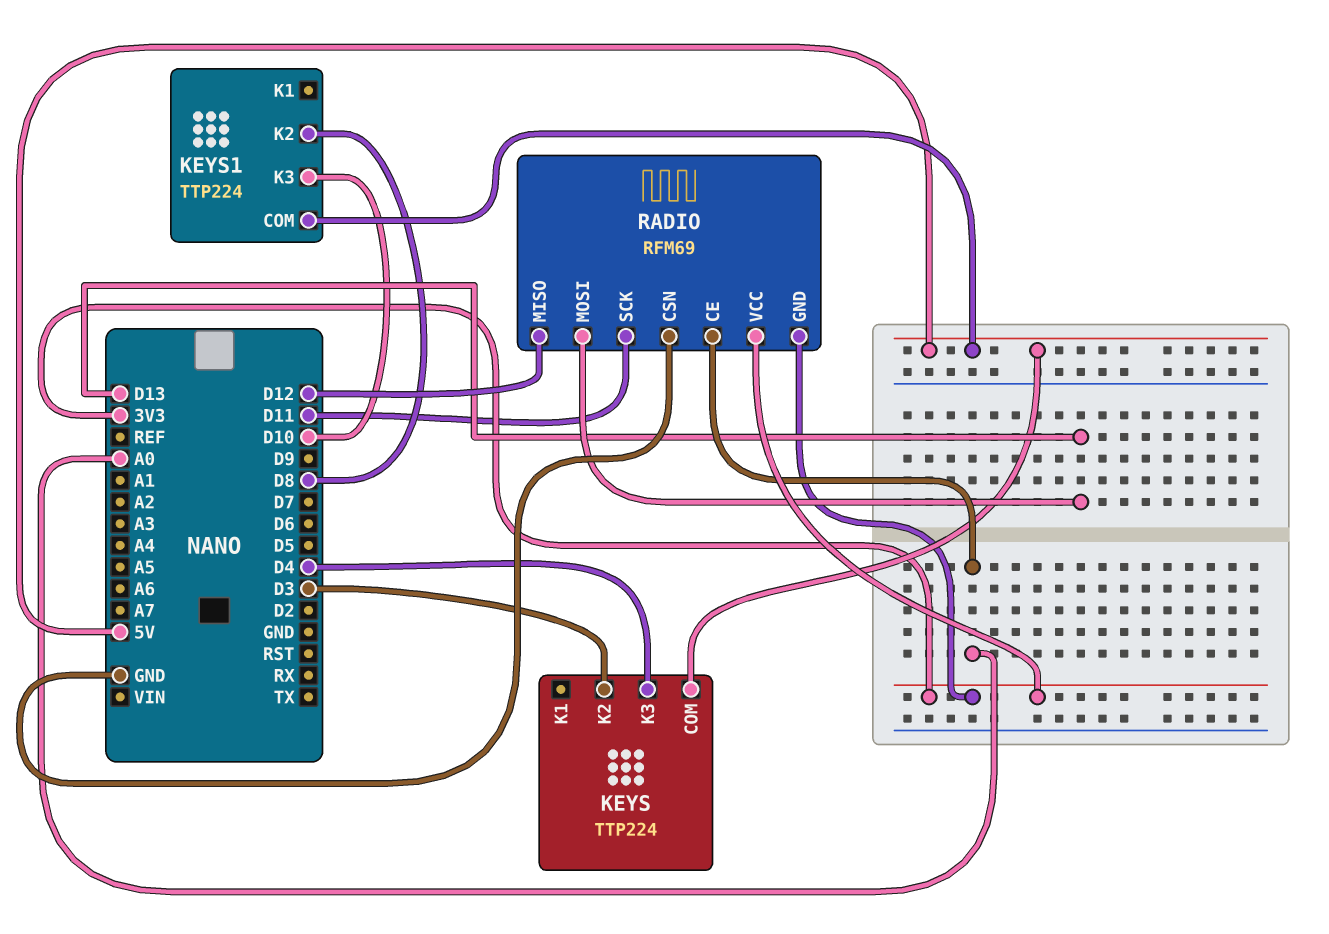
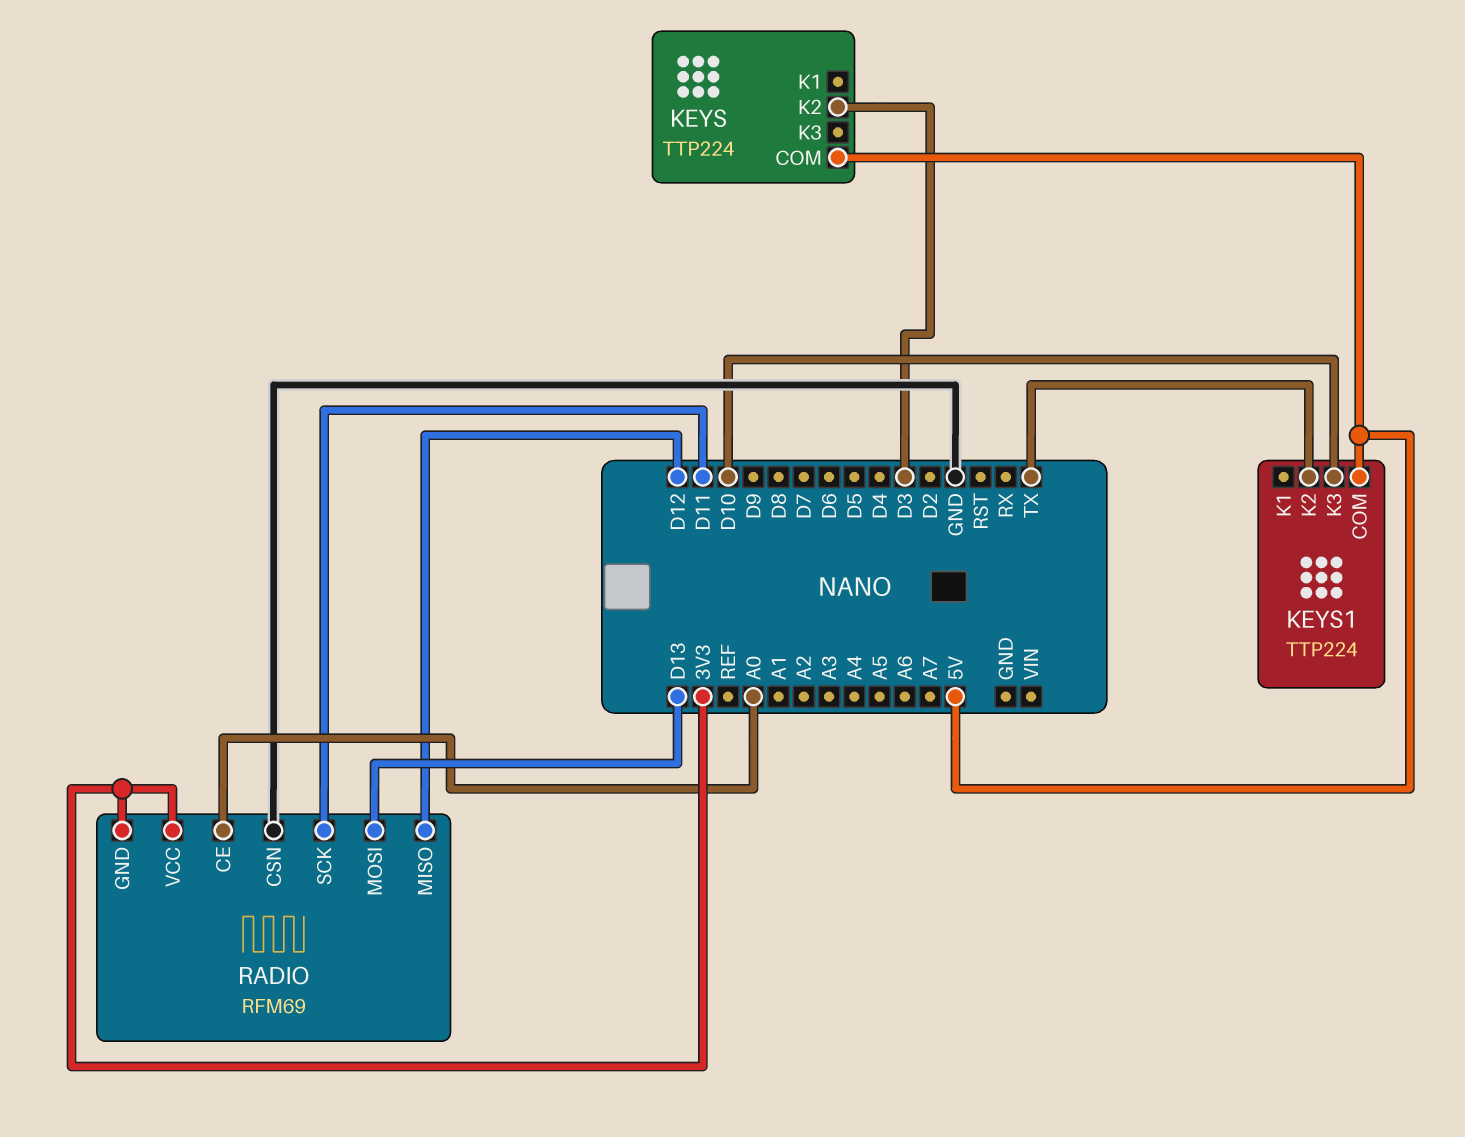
KEYS pin K3: D4 -> none
KEYS1 pin K2: D8 -> TX

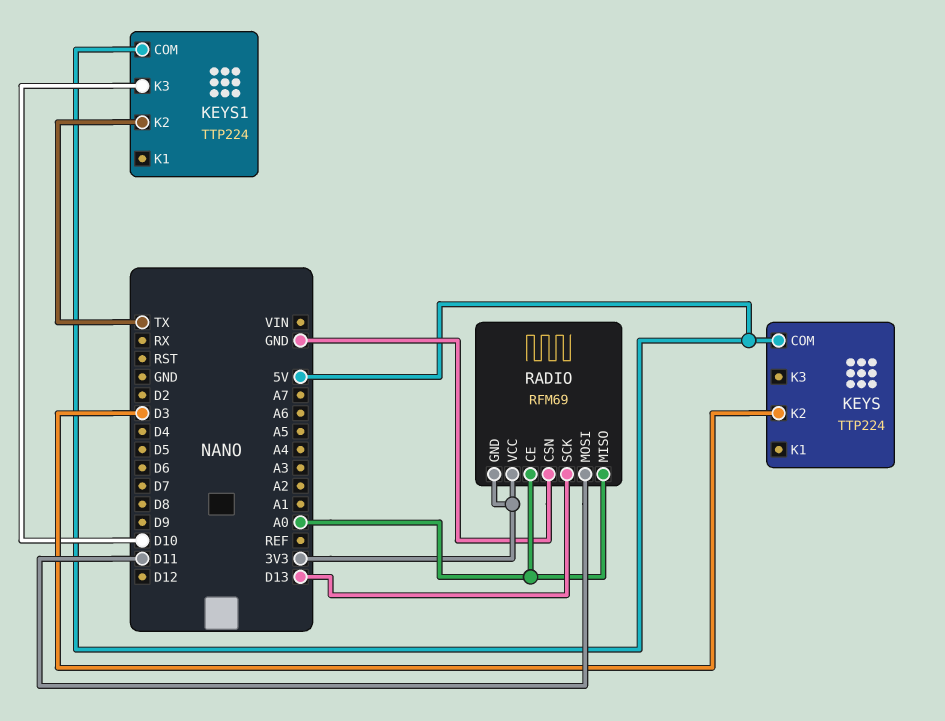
RADIO pin MISO: D12 -> A0
RADIO pin MOSI: D13 -> D11
RADIO pin SCK: D11 -> D13

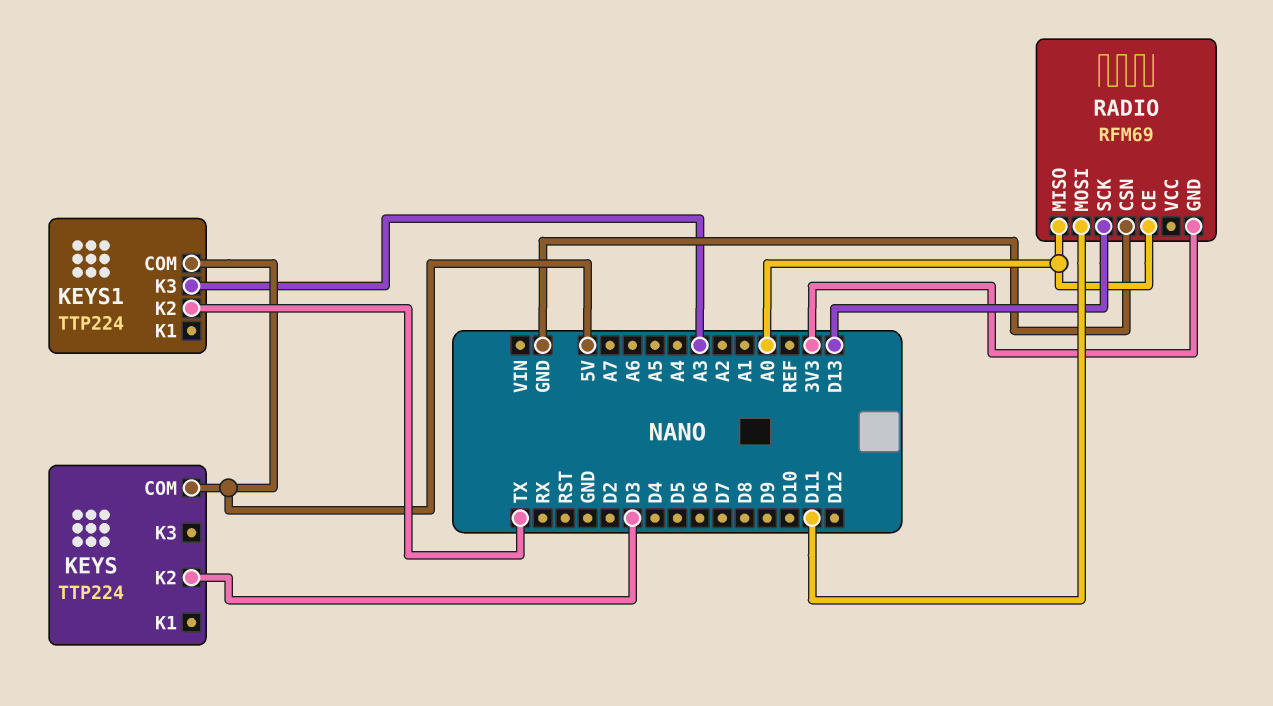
KEYS1 pin K3: D10 -> A3
RADIO pin VCC: 3V3 -> none

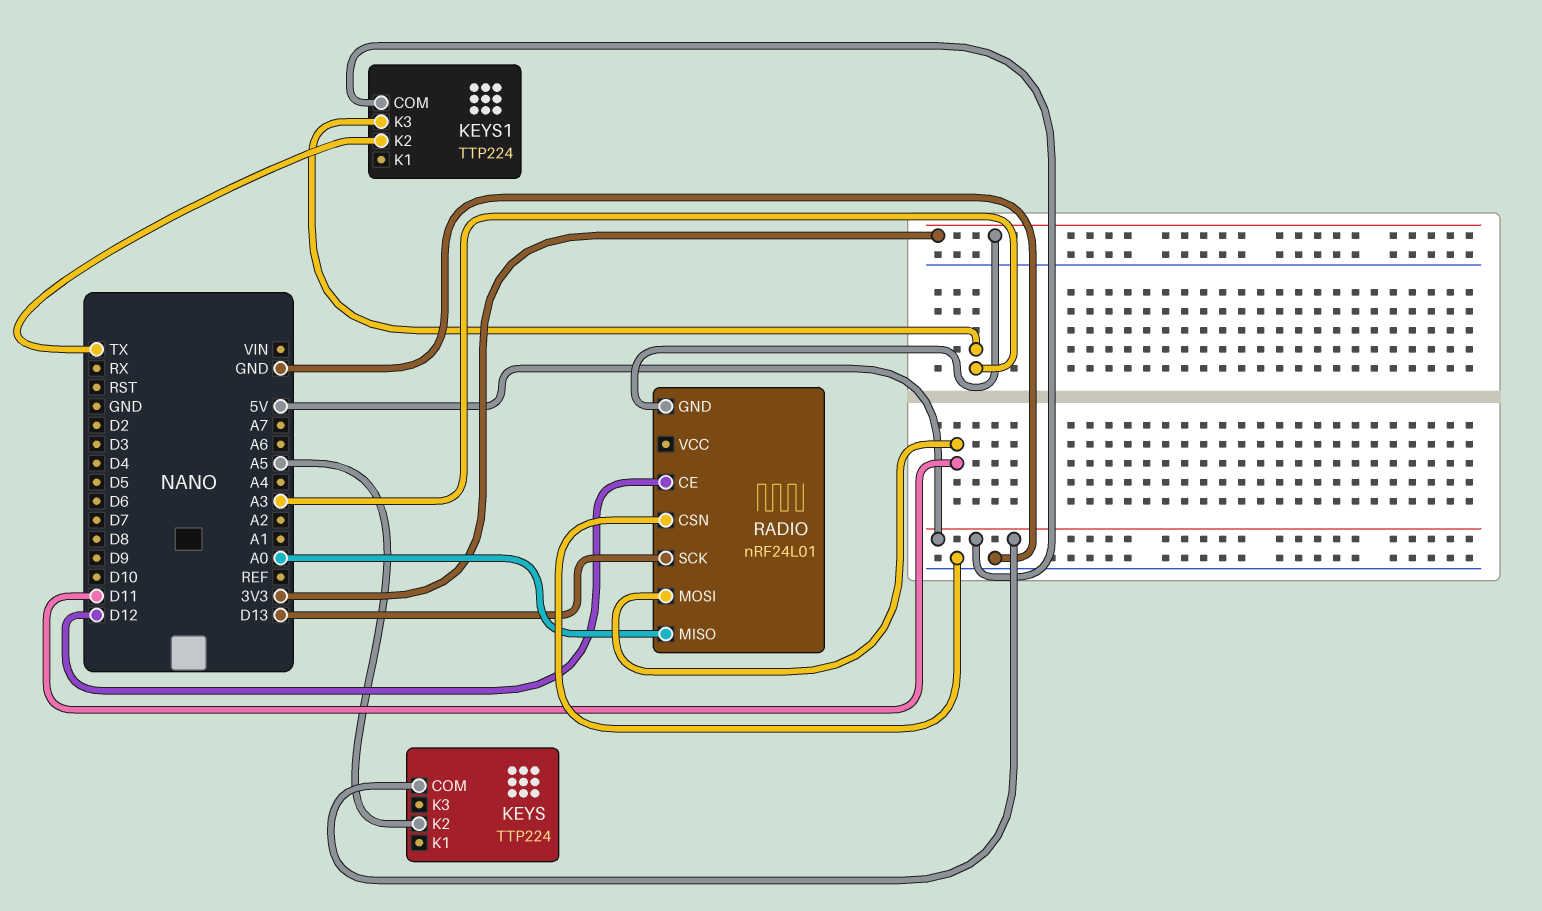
KEYS pin K2: D3 -> A5
RADIO: RFM69 -> nRF24L01
RADIO pin CE: A0 -> D12

